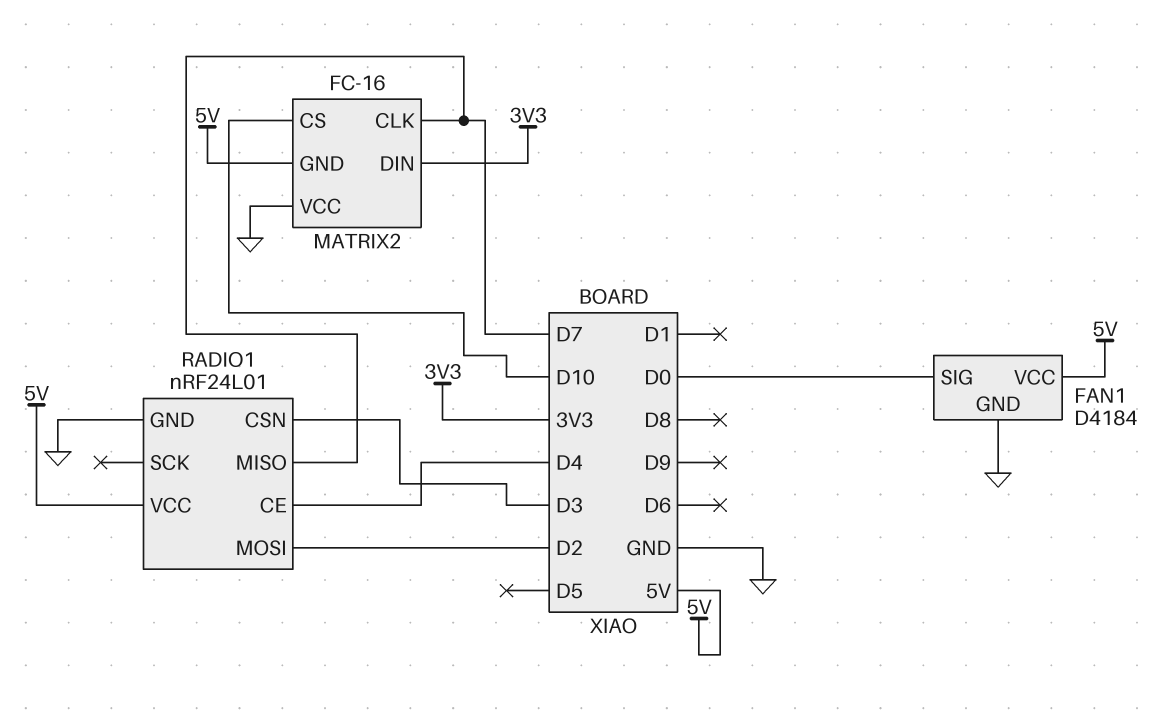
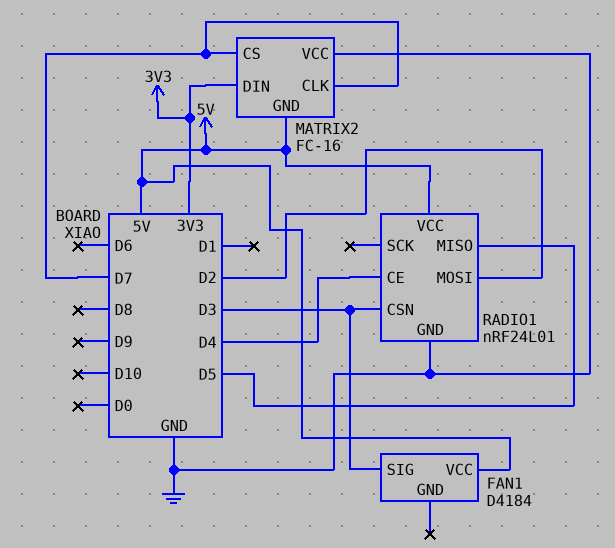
FAN1 pin GND: GND -> none
FAN1 pin SIG: D0 -> D3
MATRIX2 pin CS: D10 -> D7
RADIO1 pin MISO: D7 -> D5

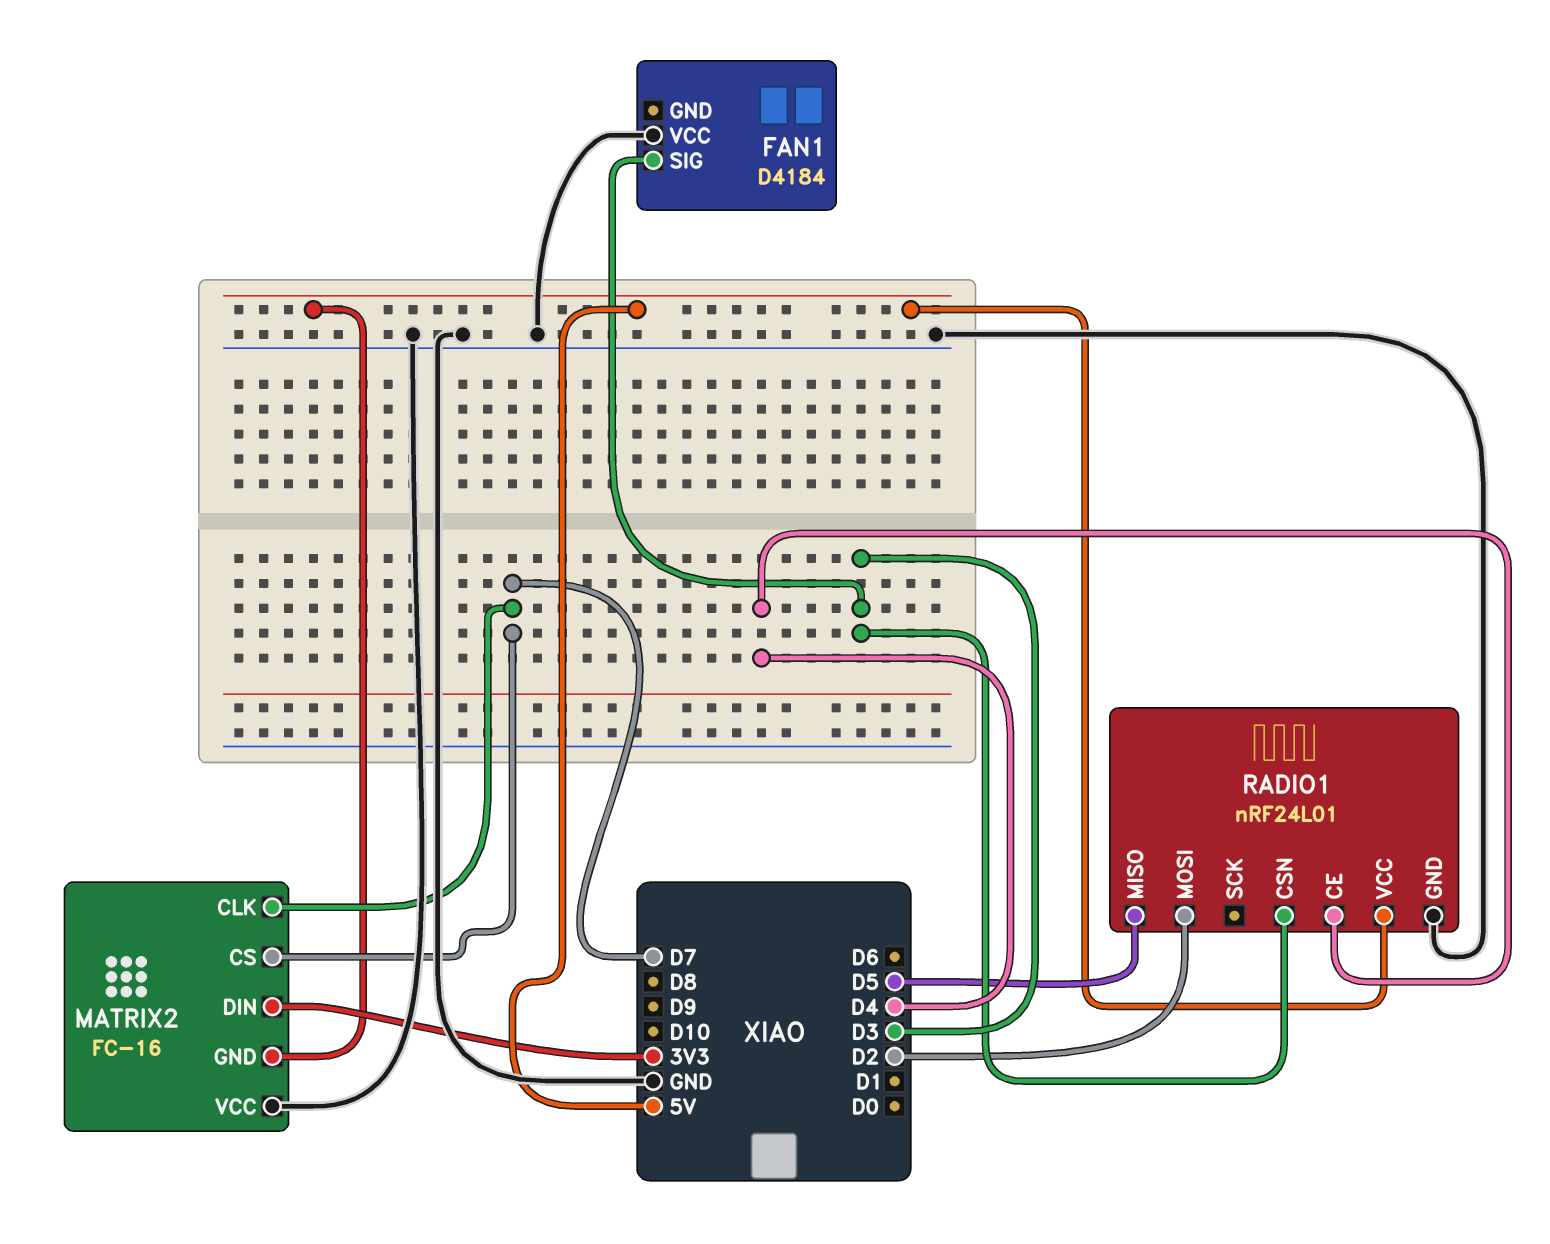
FAN1 pin VCC: 5V -> GND

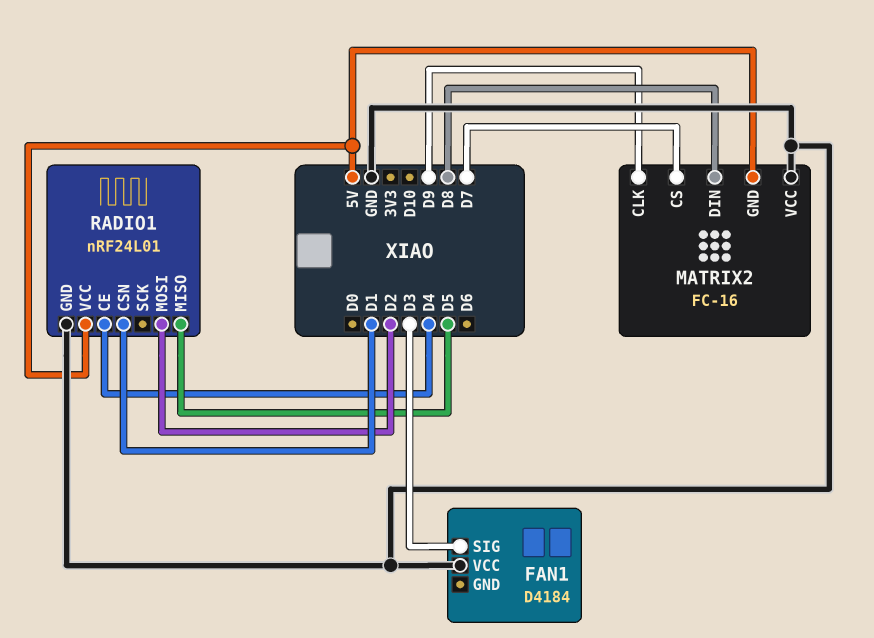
MATRIX2 pin CLK: D7 -> D9
MATRIX2 pin DIN: 3V3 -> D8
RADIO1 pin CSN: D3 -> D1

